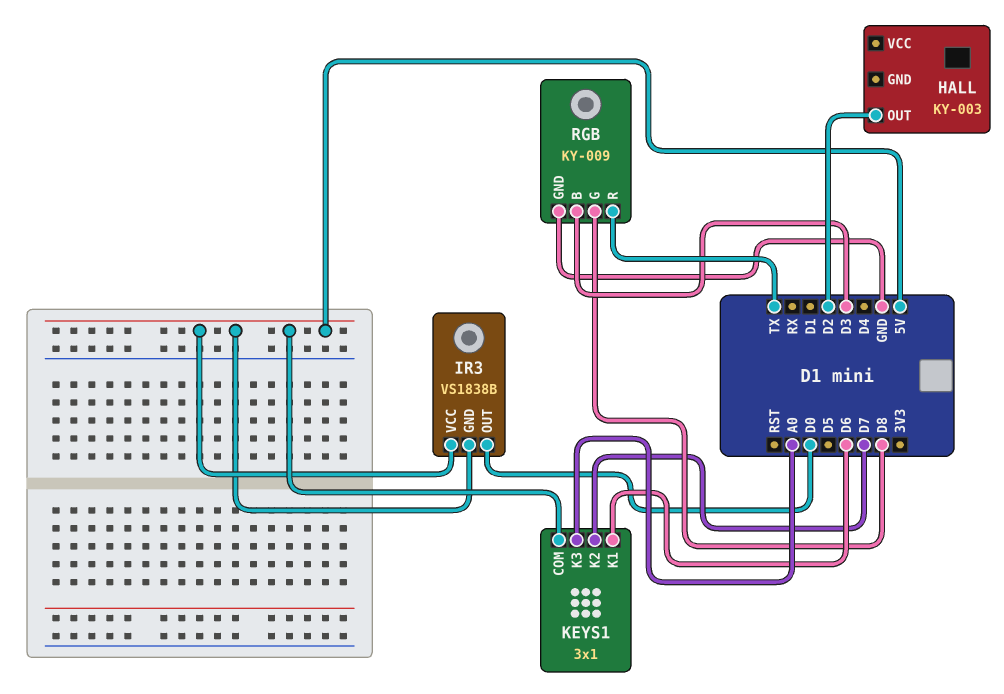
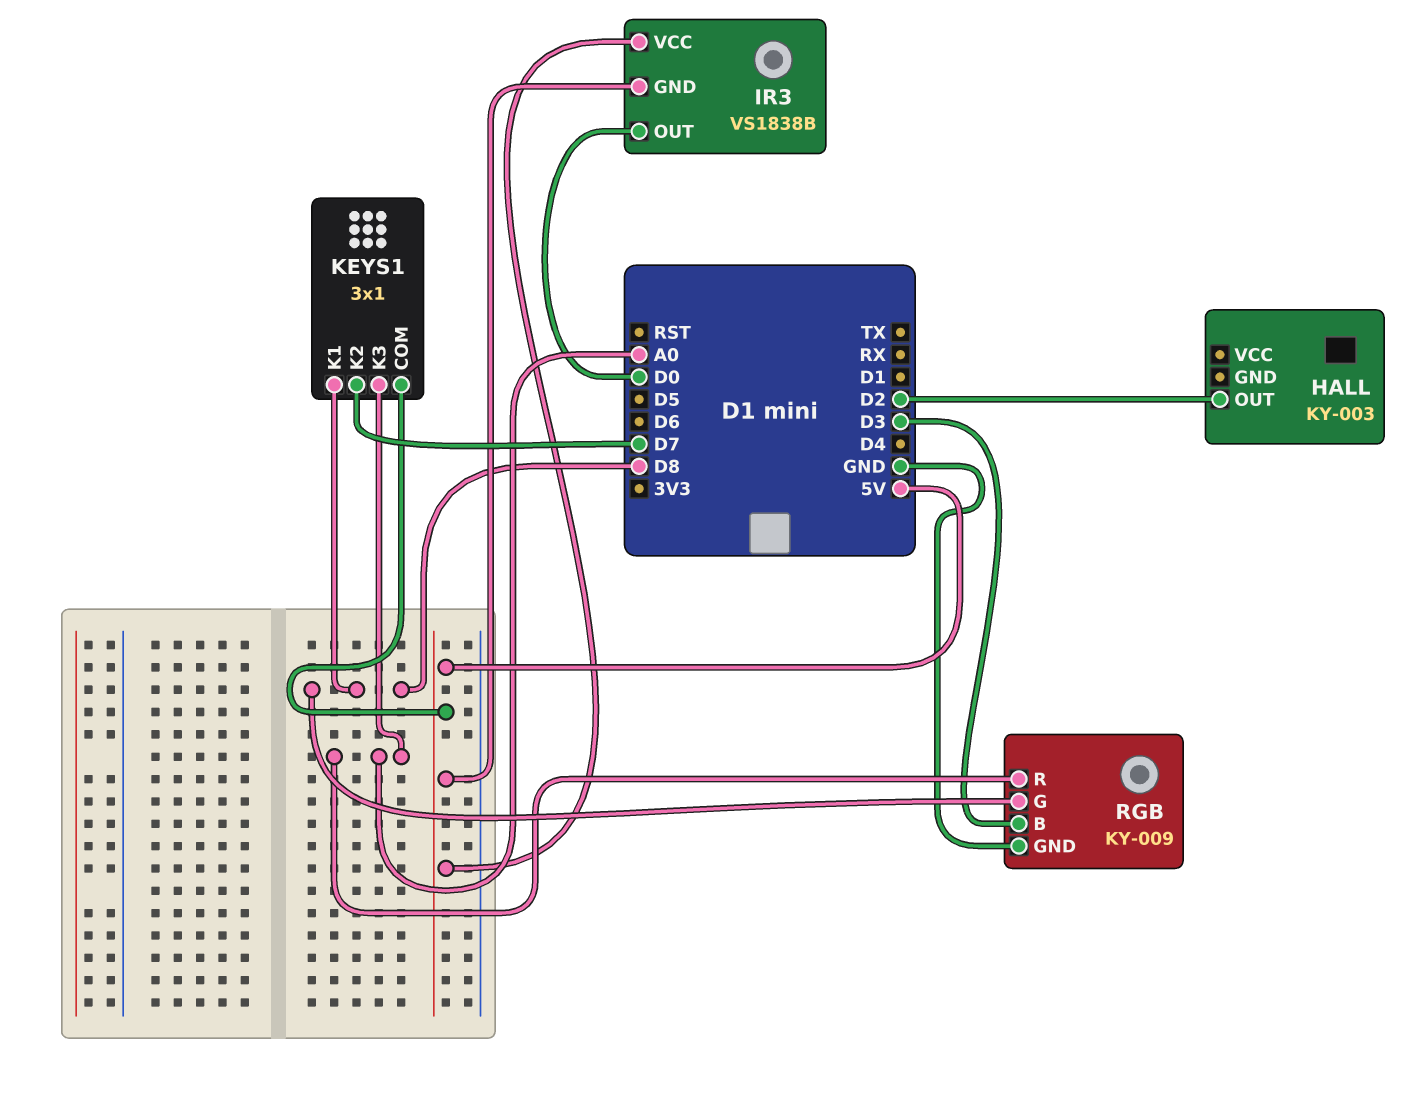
KEYS1 pin K1: D6 -> D8
RGB pin R: TX -> A0

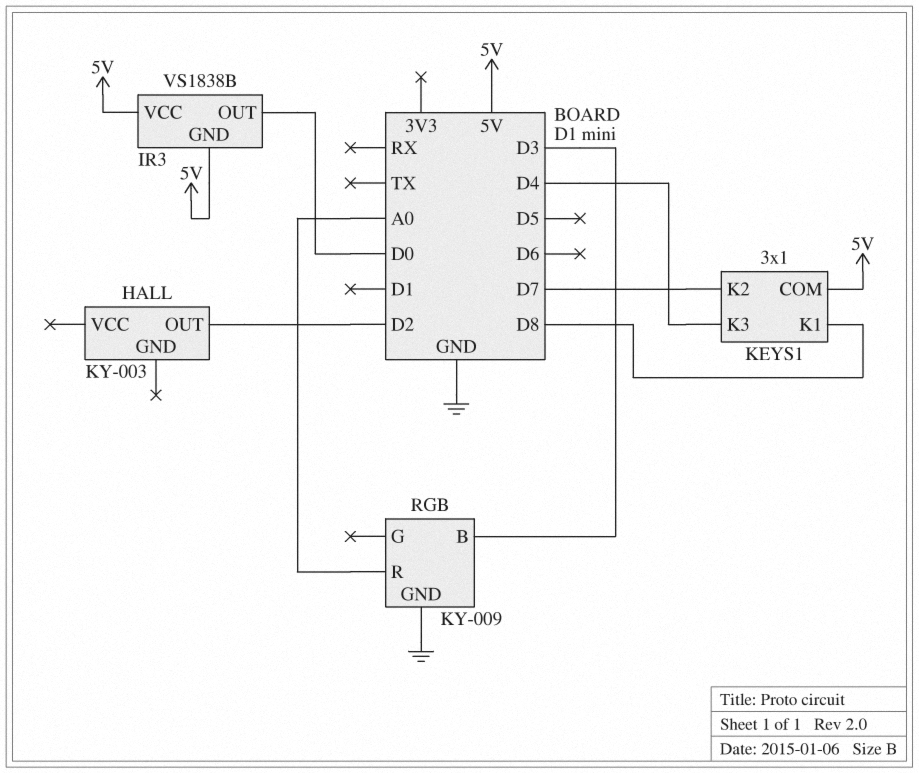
KEYS1 pin K3: A0 -> D4
RGB pin G: D8 -> none

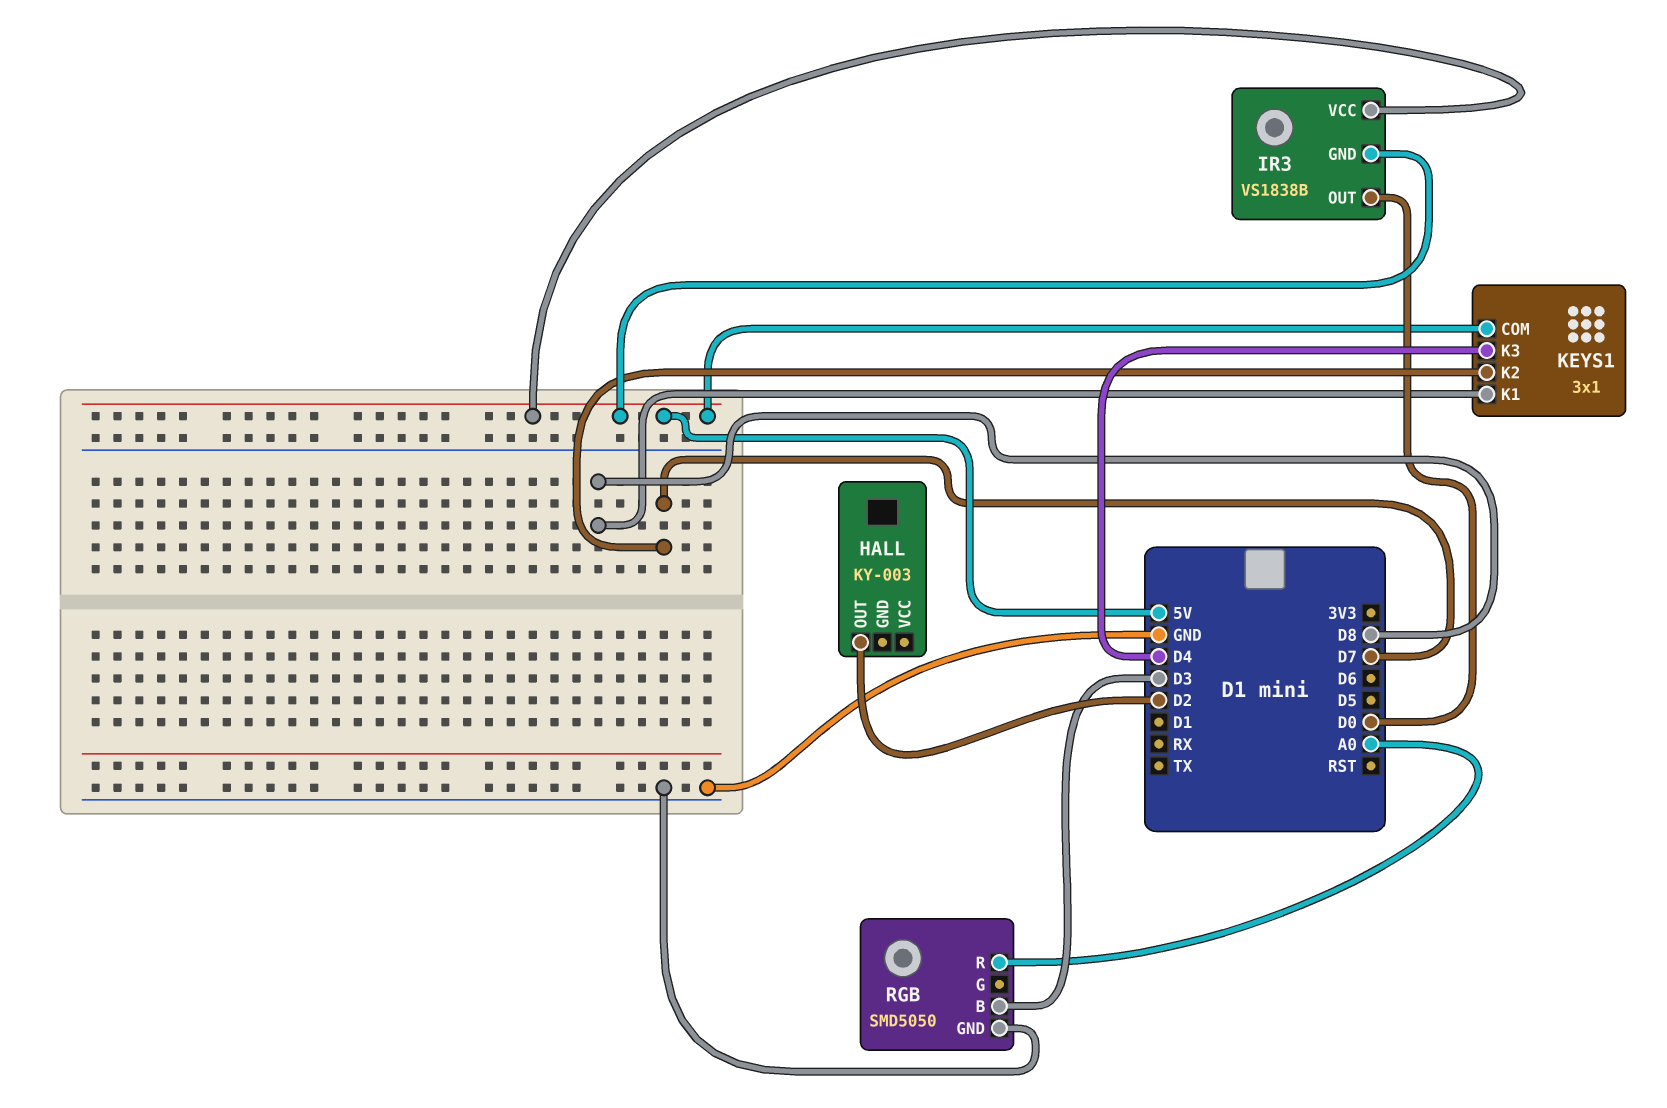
RGB: KY-009 -> SMD5050

